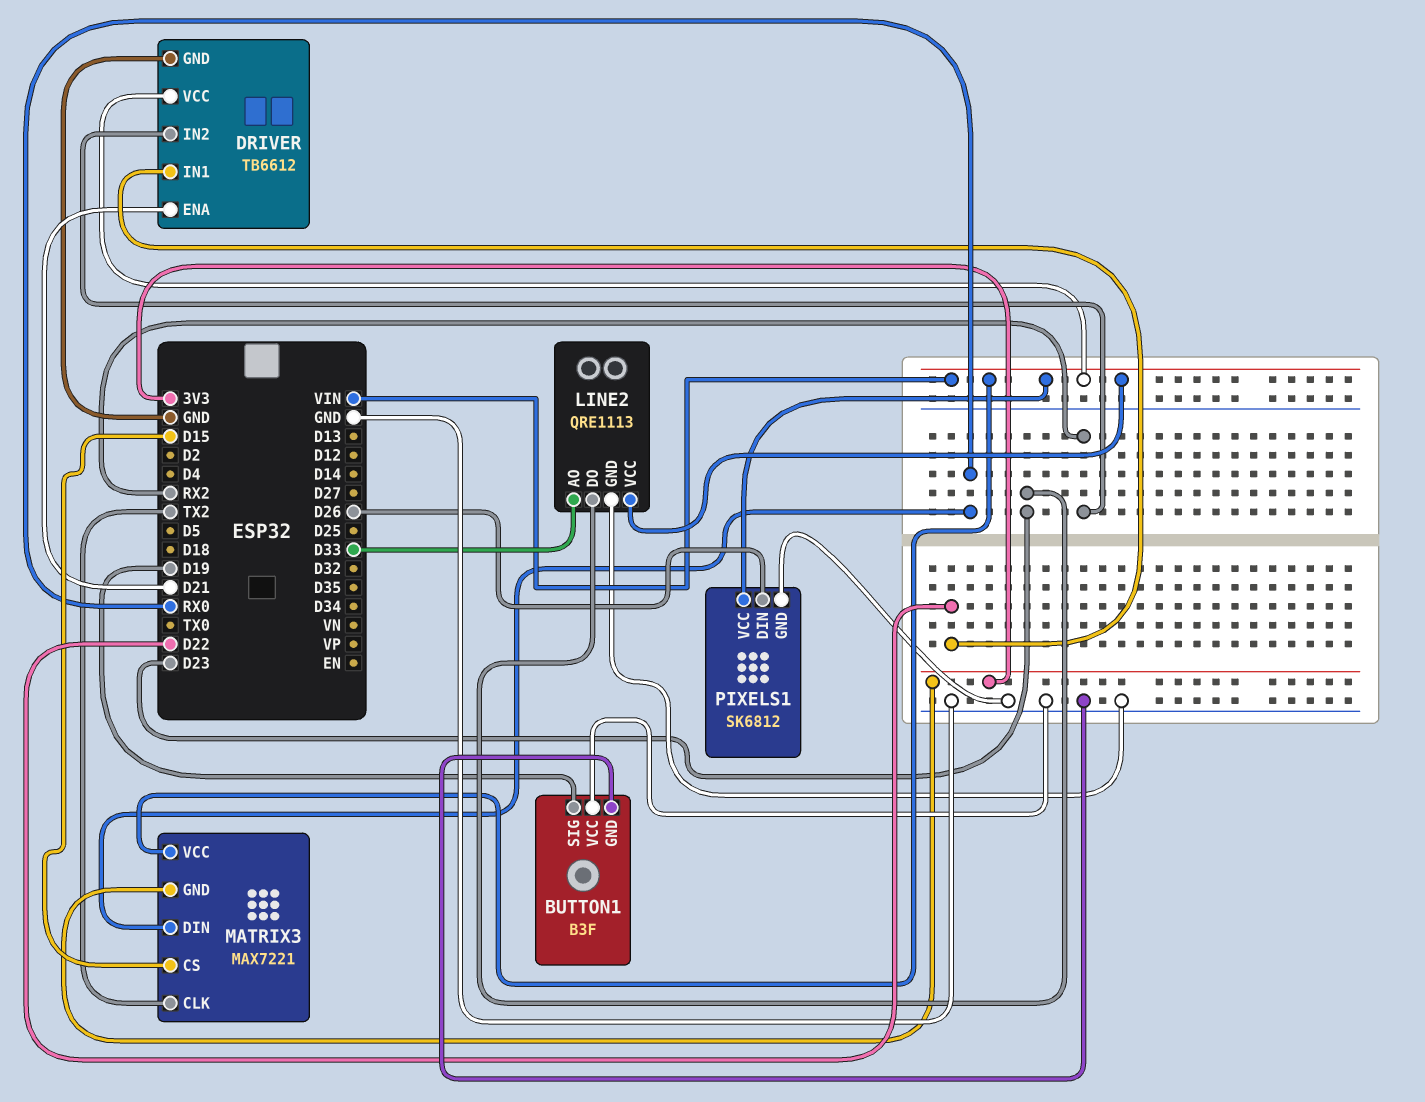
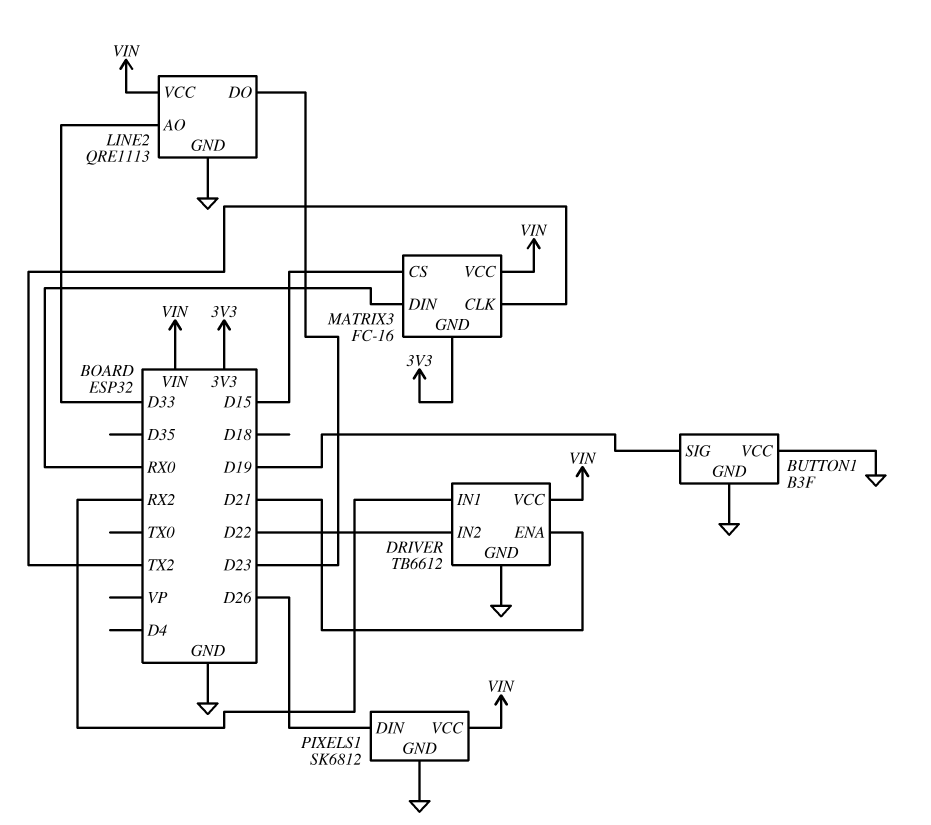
DRIVER pin IN1: D22 -> RX2
DRIVER pin IN2: RX2 -> D22
MATRIX3: MAX7221 -> FC-16

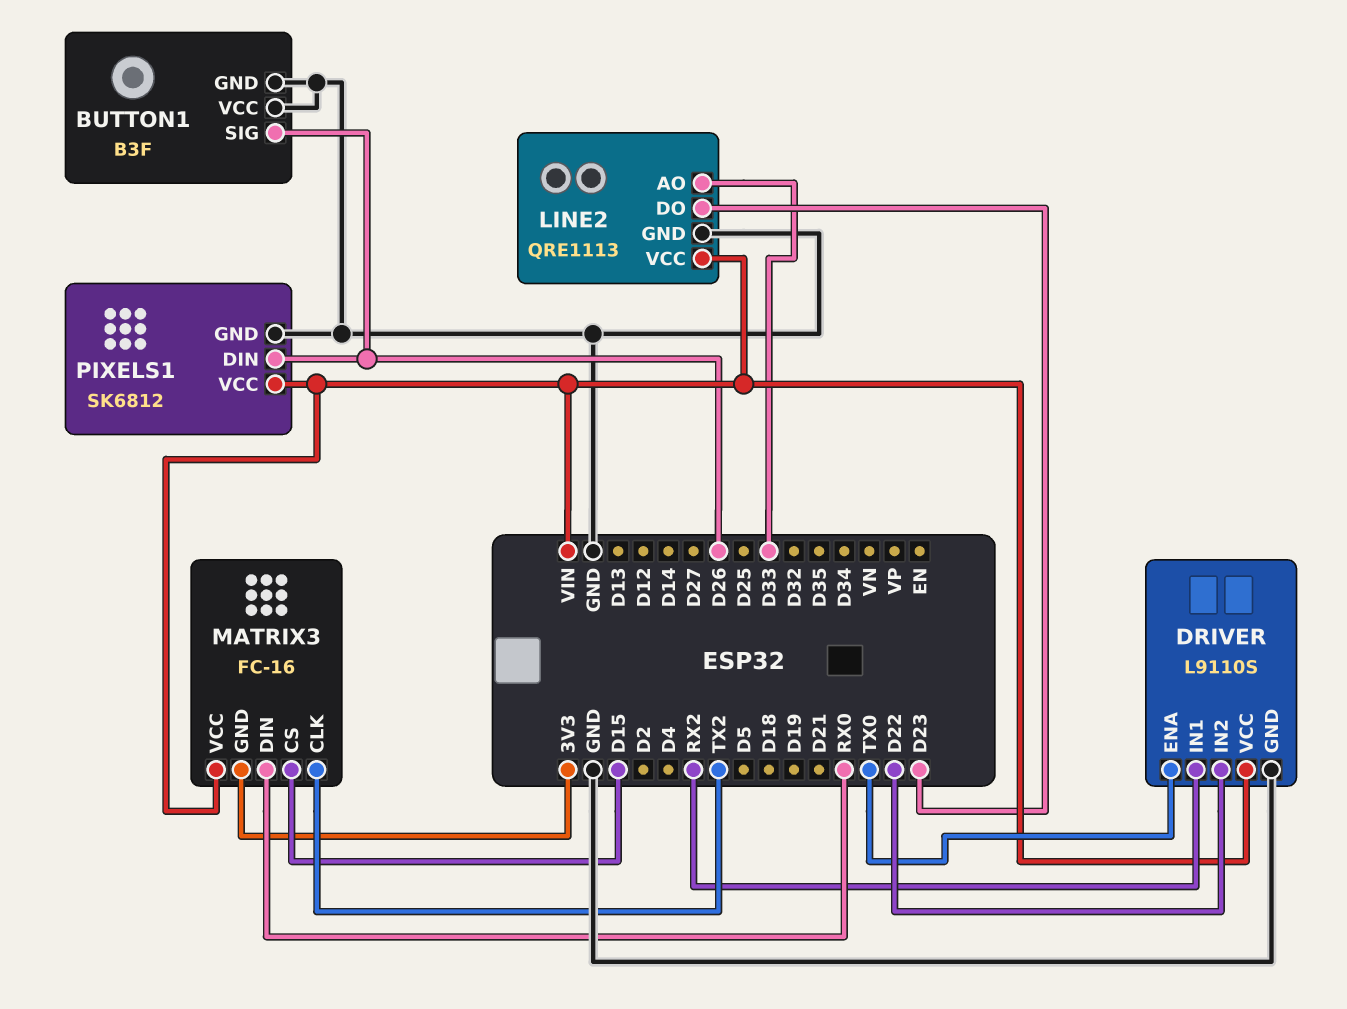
BUTTON1 pin SIG: D19 -> D26
DRIVER: TB6612 -> L9110S
DRIVER pin ENA: D21 -> TX0

